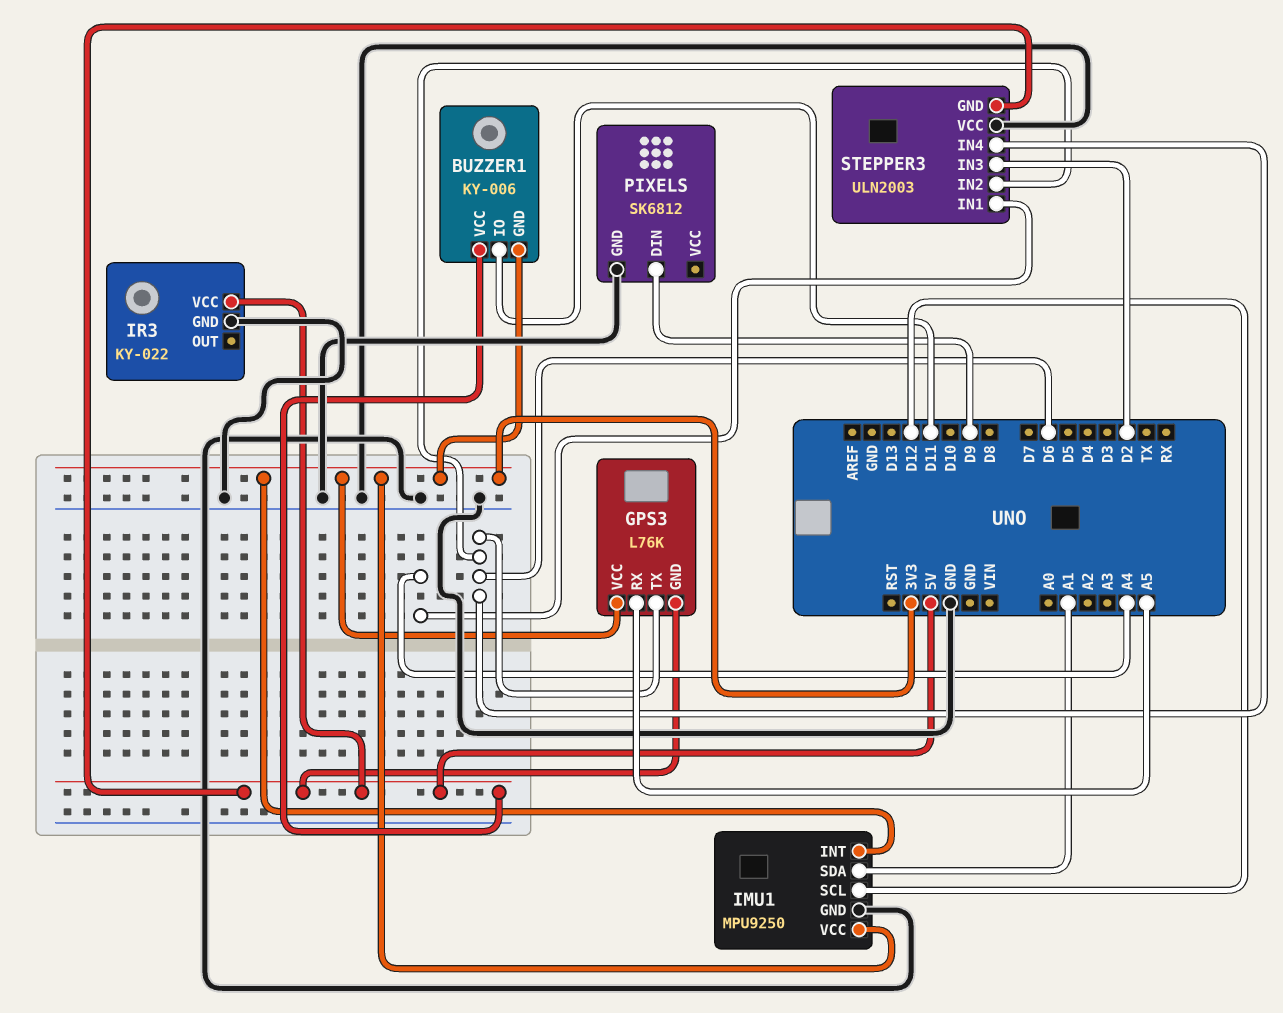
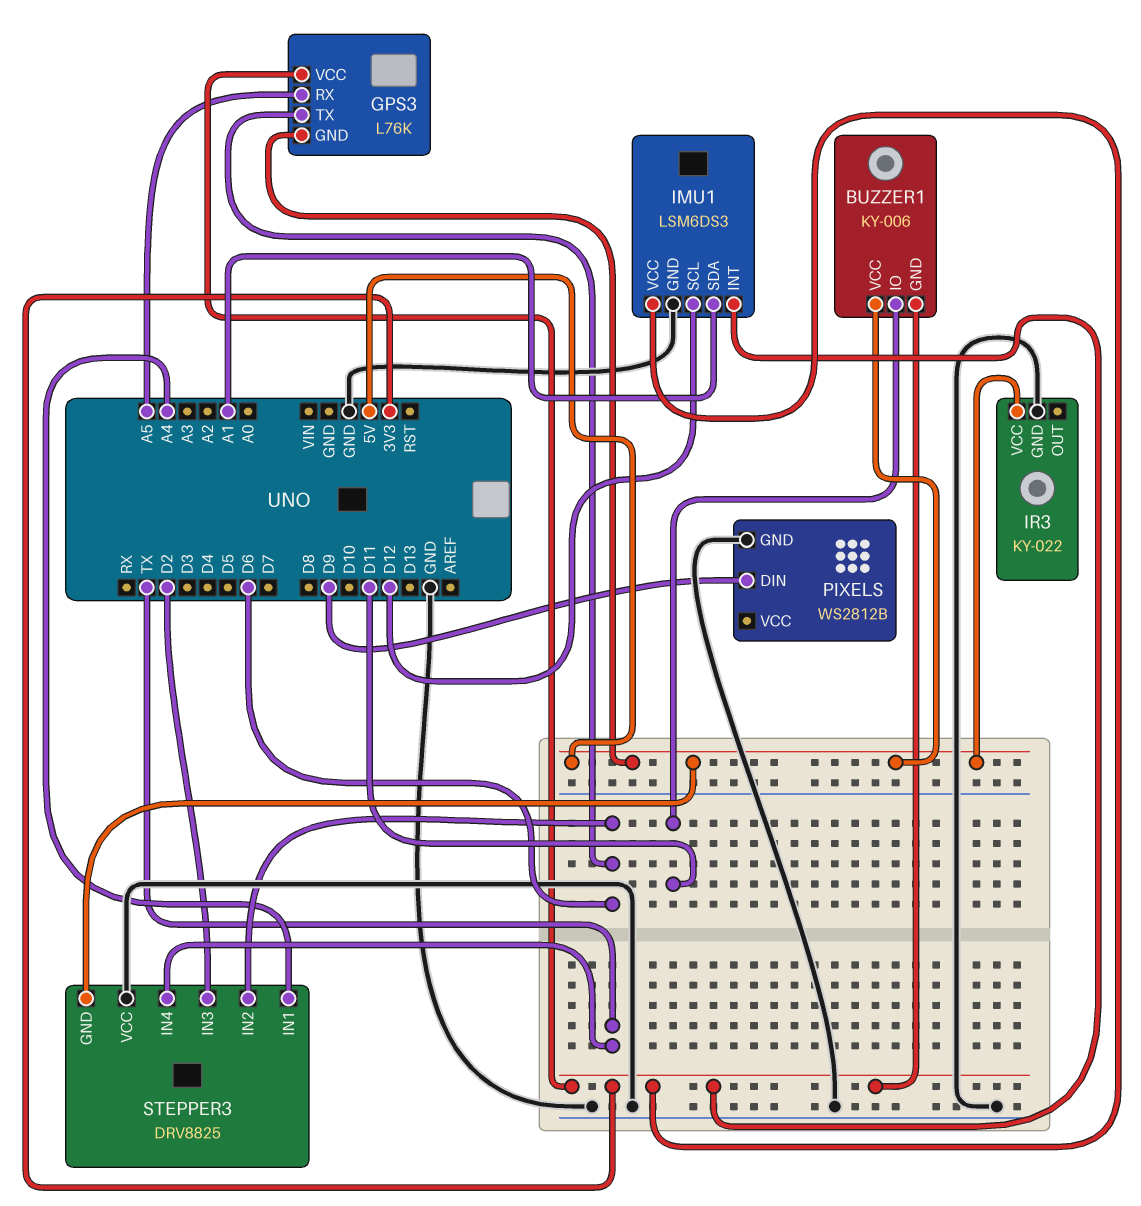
IMU1: MPU9250 -> LSM6DS3
PIXELS: SK6812 -> WS2812B
STEPPER3: ULN2003 -> DRV8825
STEPPER3 pin IN4: D6 -> TX

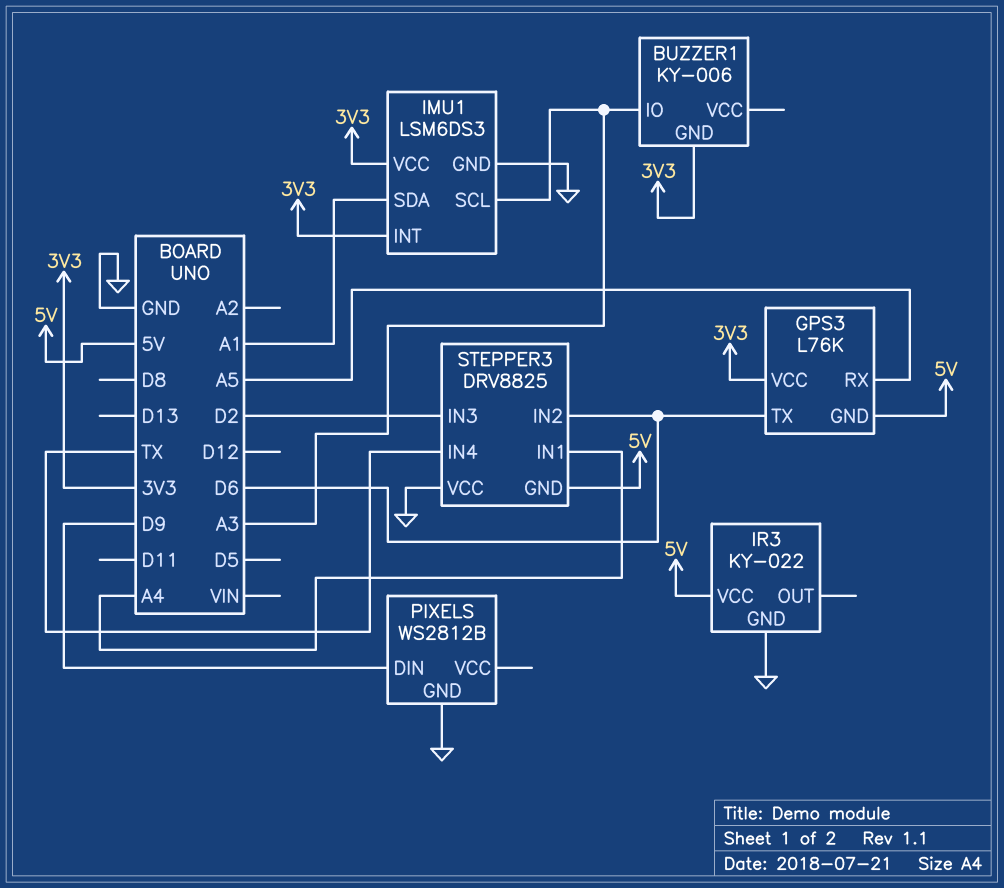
BUZZER1 pin IO: D11 -> A3
BUZZER1 pin VCC: 5V -> none
IMU1 pin SCL: D12 -> A3

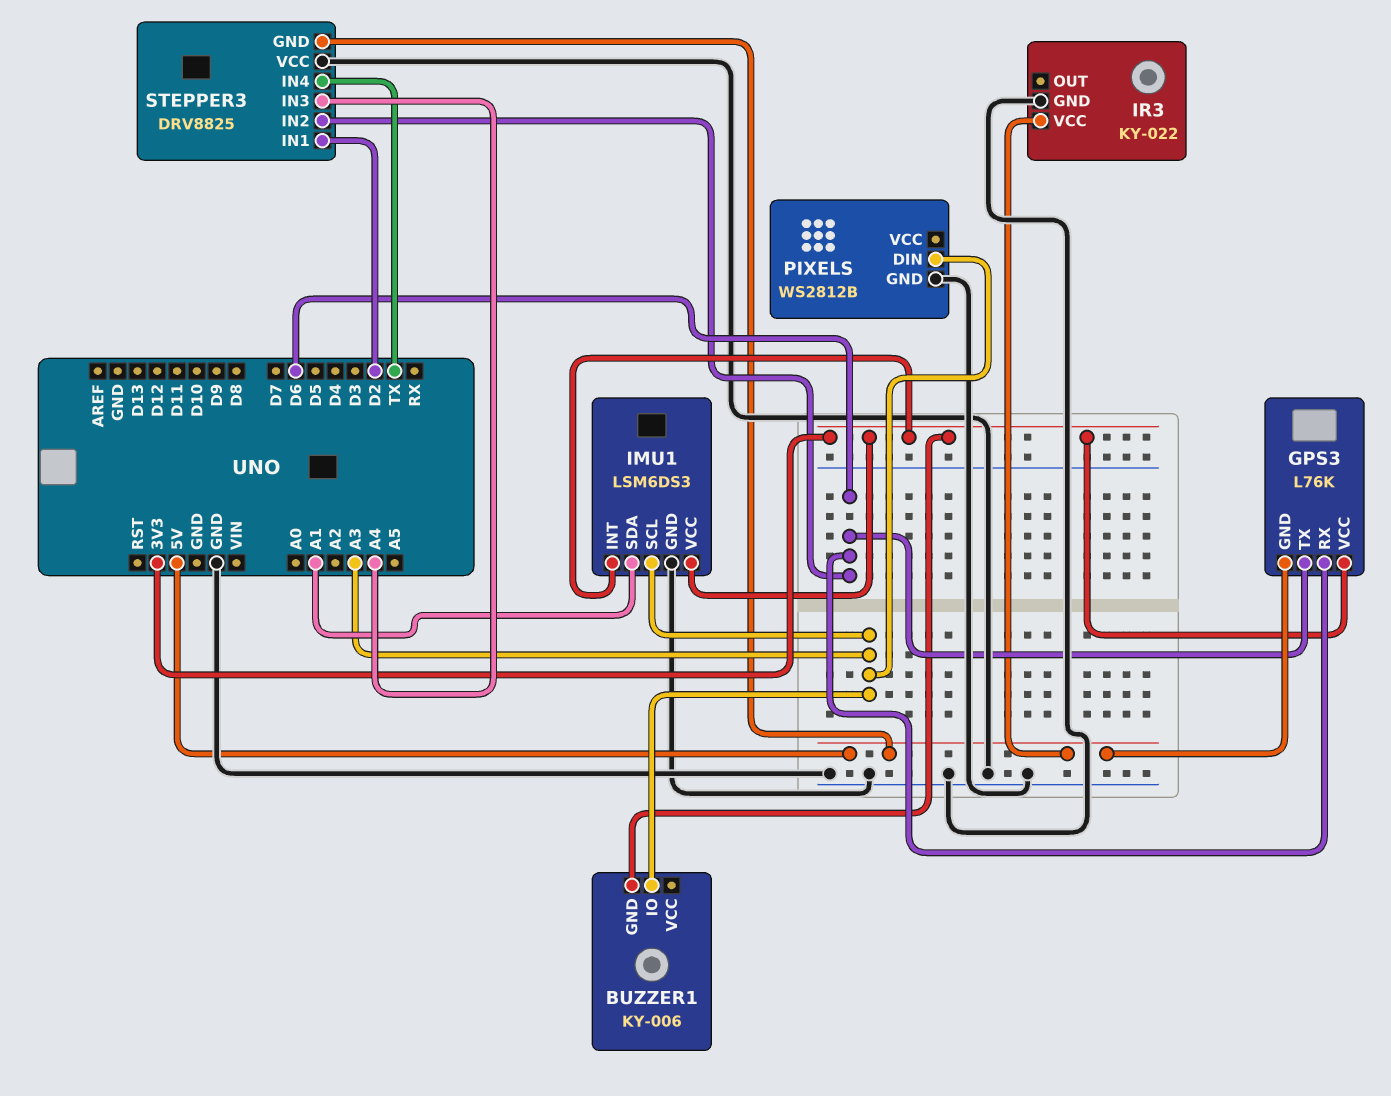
GPS3 pin RX: A5 -> D6
PIXELS pin DIN: D9 -> A3
STEPPER3 pin IN1: A4 -> D2
STEPPER3 pin IN3: D2 -> A4

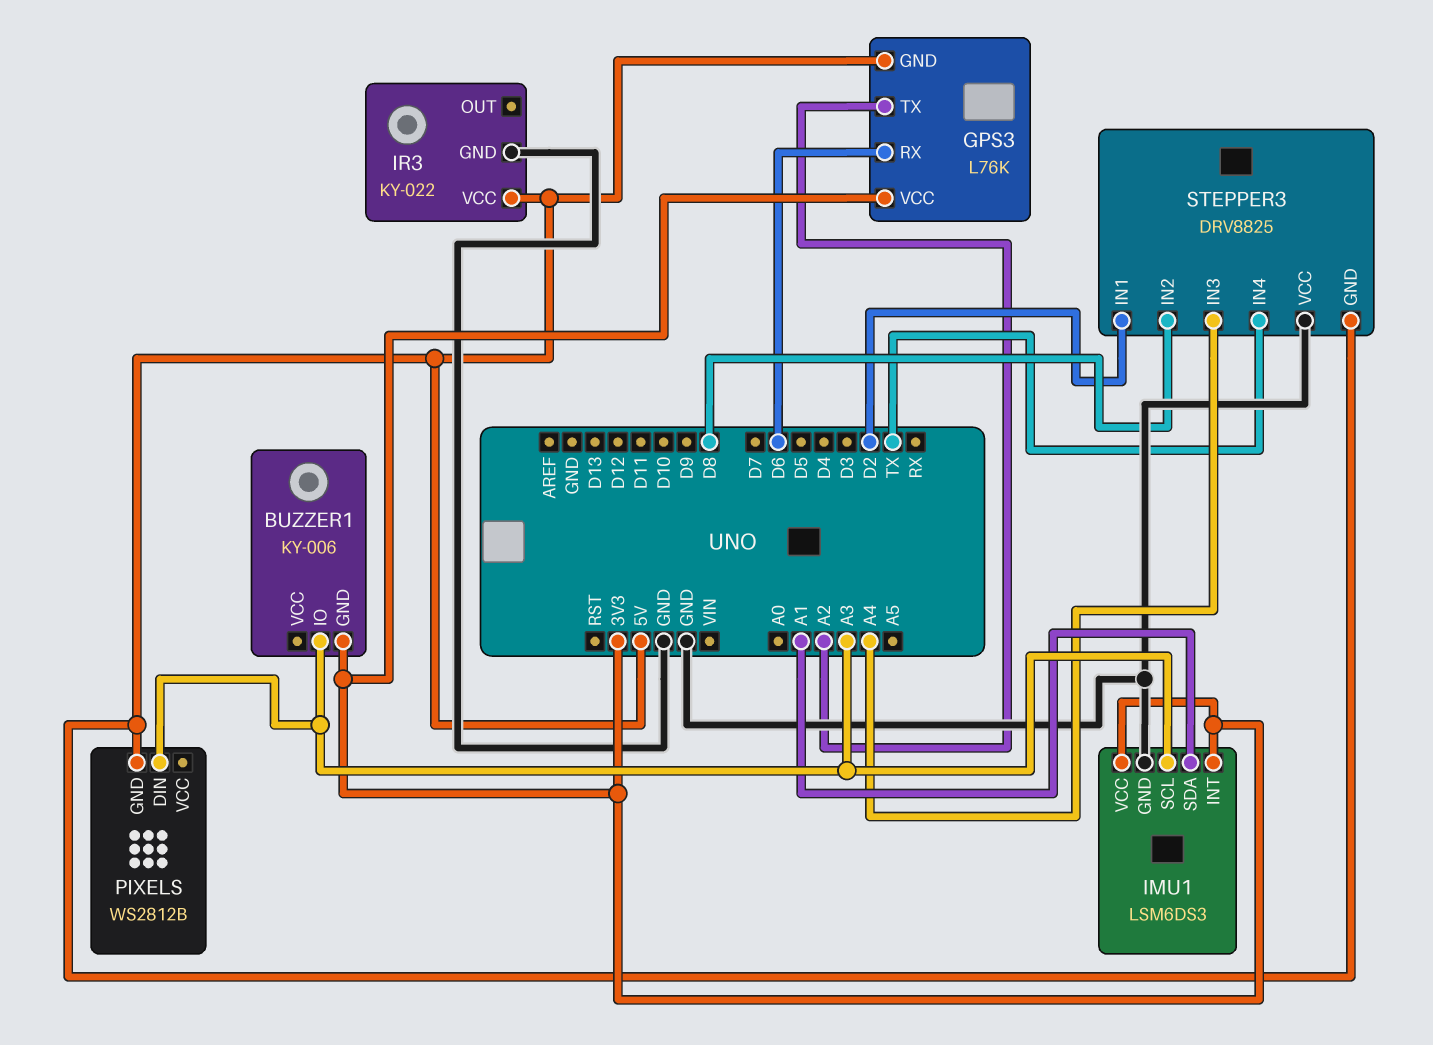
GPS3 pin TX: D6 -> A2
PIXELS pin GND: GND -> 5V
STEPPER3 pin IN2: D6 -> D8

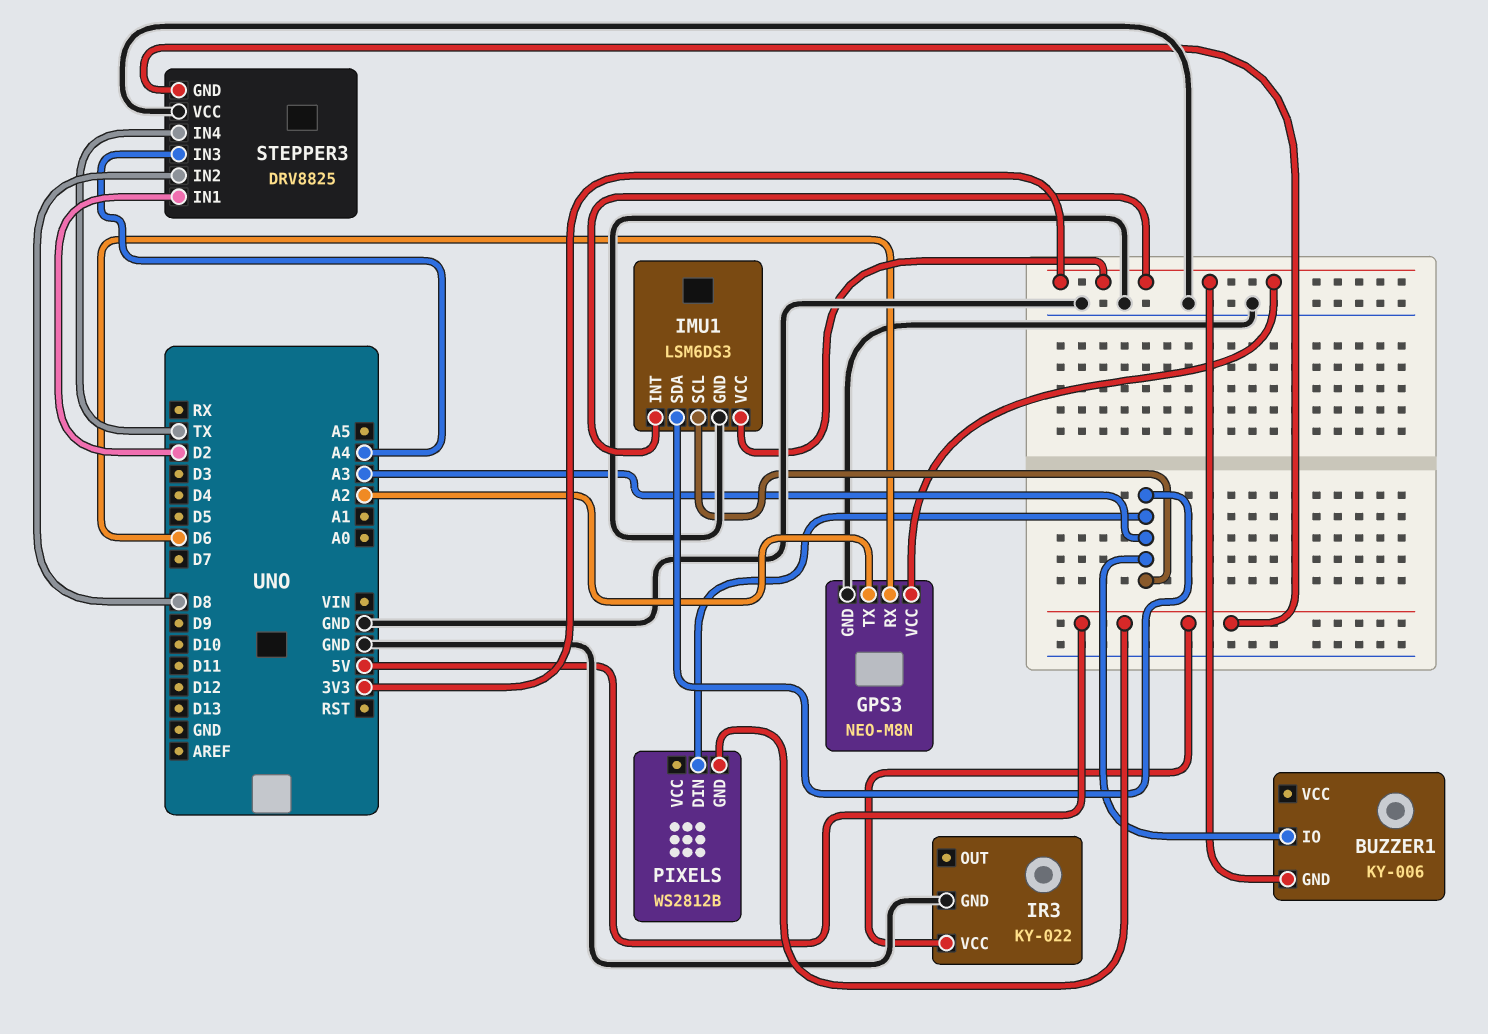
GPS3: L76K -> NEO-M8N
GPS3 pin GND: 5V -> GND
IMU1 pin SDA: A1 -> A3

